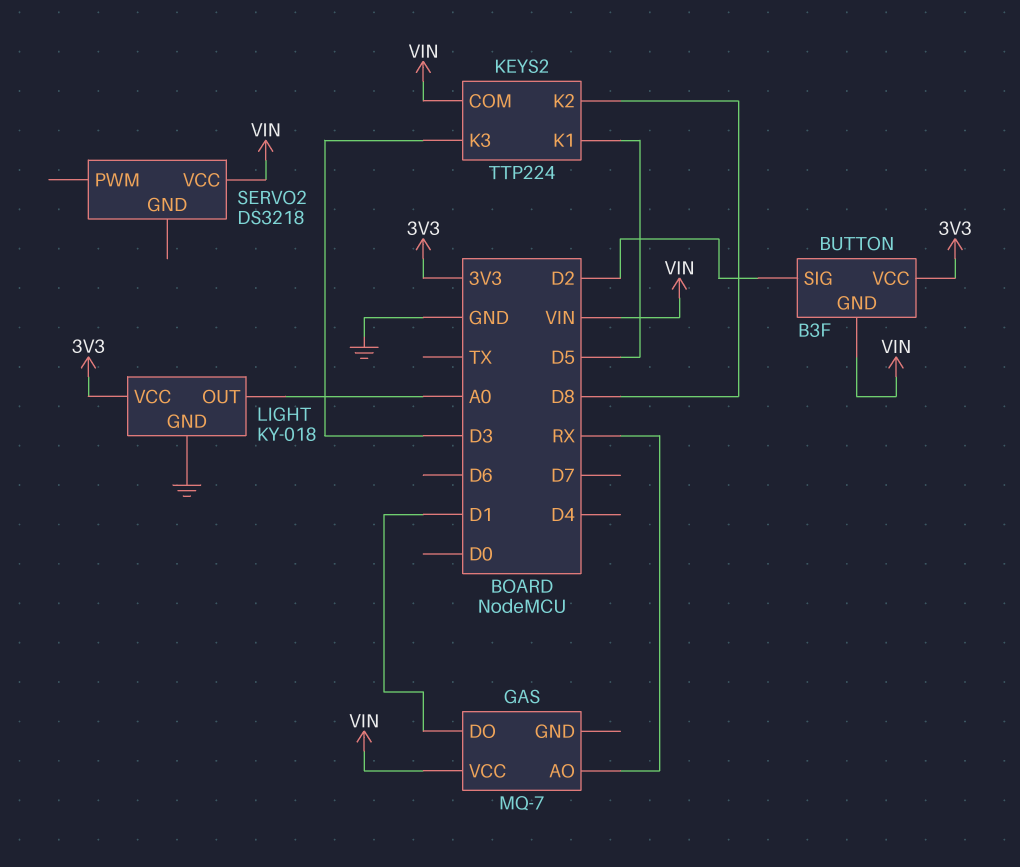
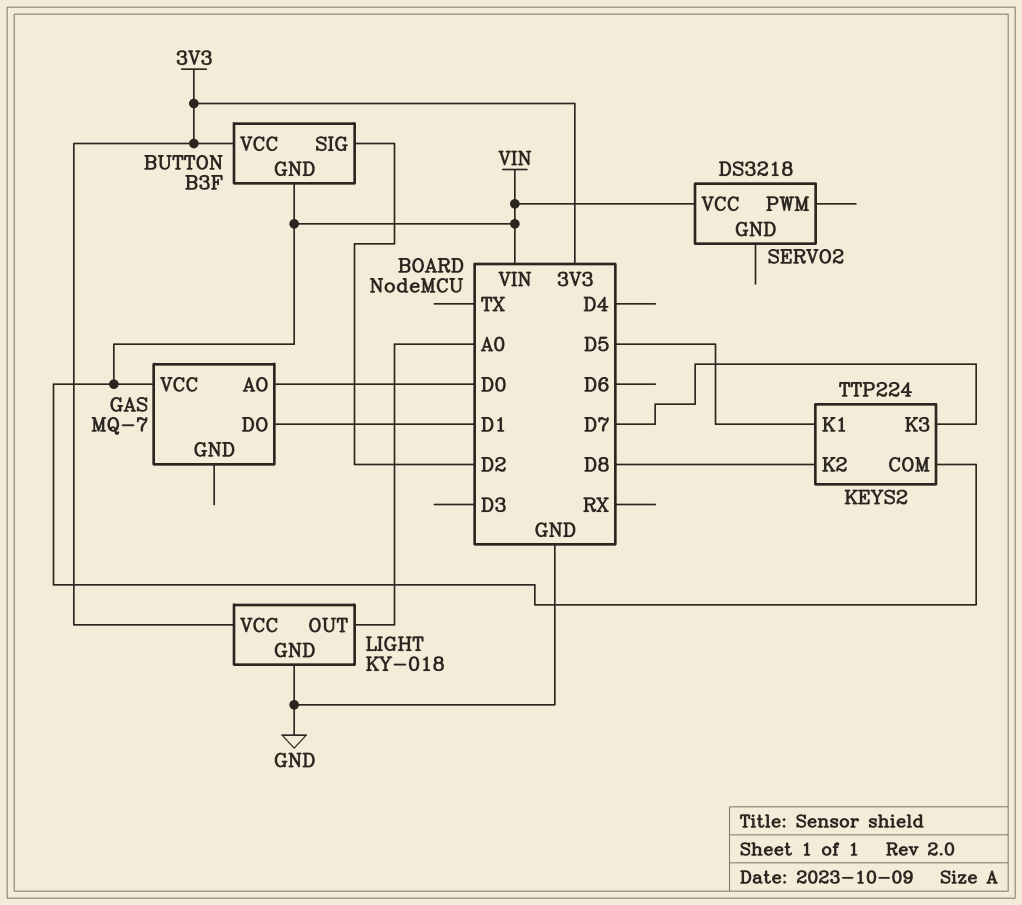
GAS pin AO: RX -> D0
KEYS2 pin K3: D3 -> D7

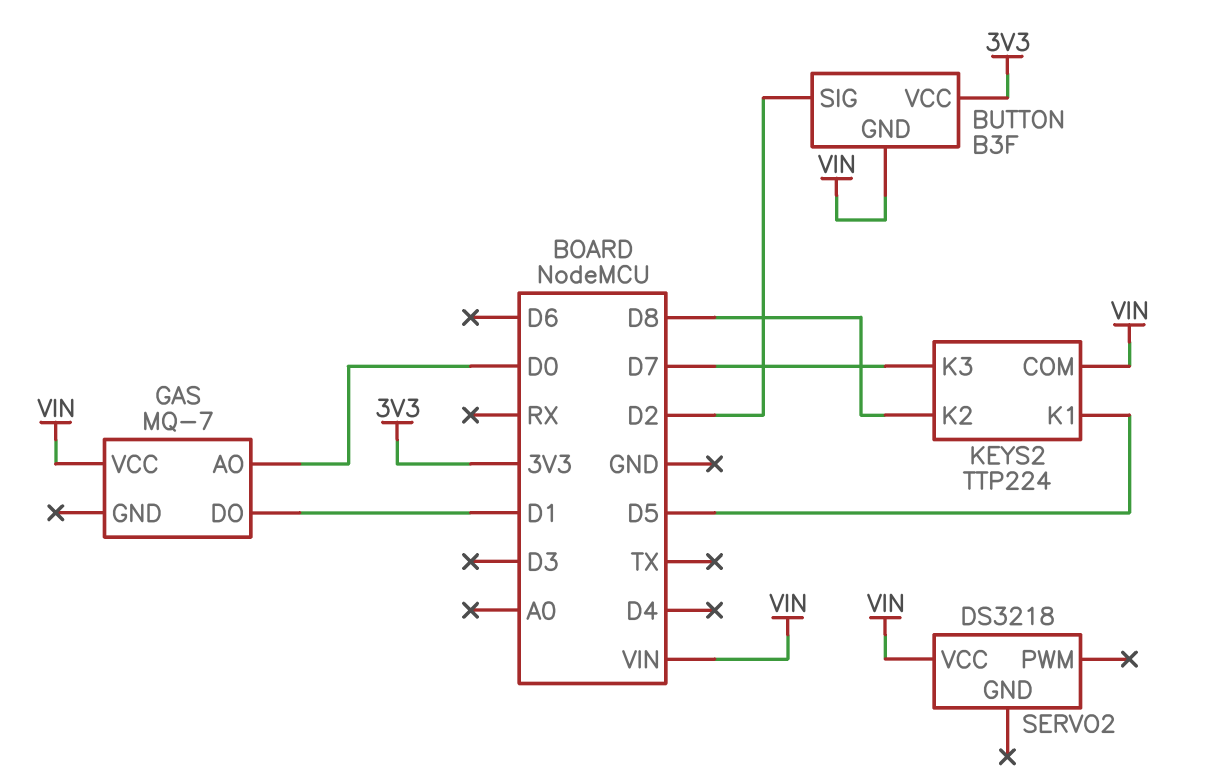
LIGHT: KY-018 -> none
LIGHT pin GND: GND -> none
LIGHT pin OUT: A0 -> none
LIGHT pin VCC: 3V3 -> none

